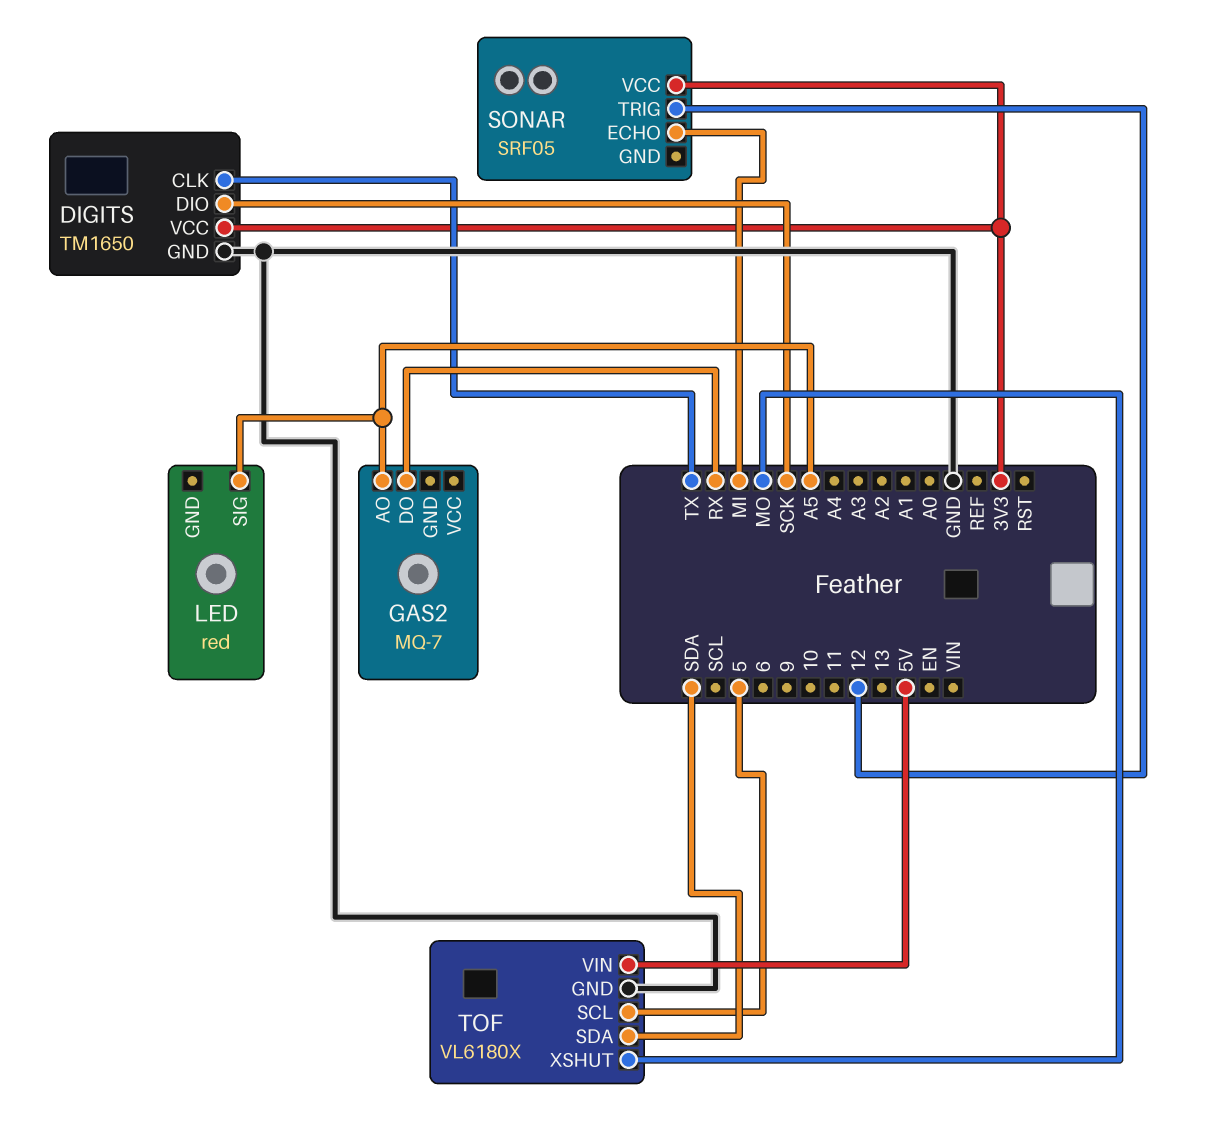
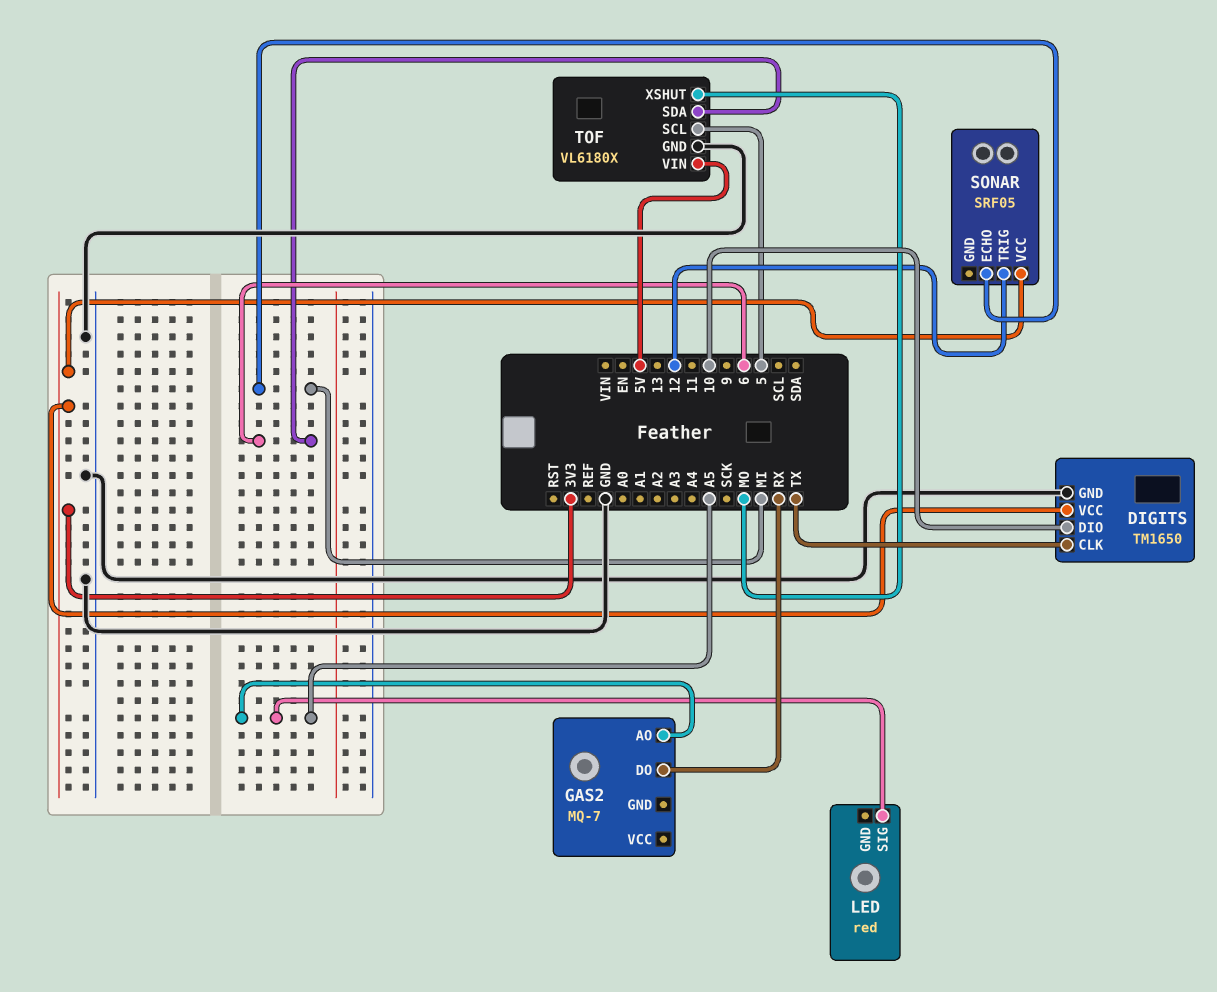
DIGITS pin DIO: SCK -> 10
TOF pin SDA: SDA -> 6

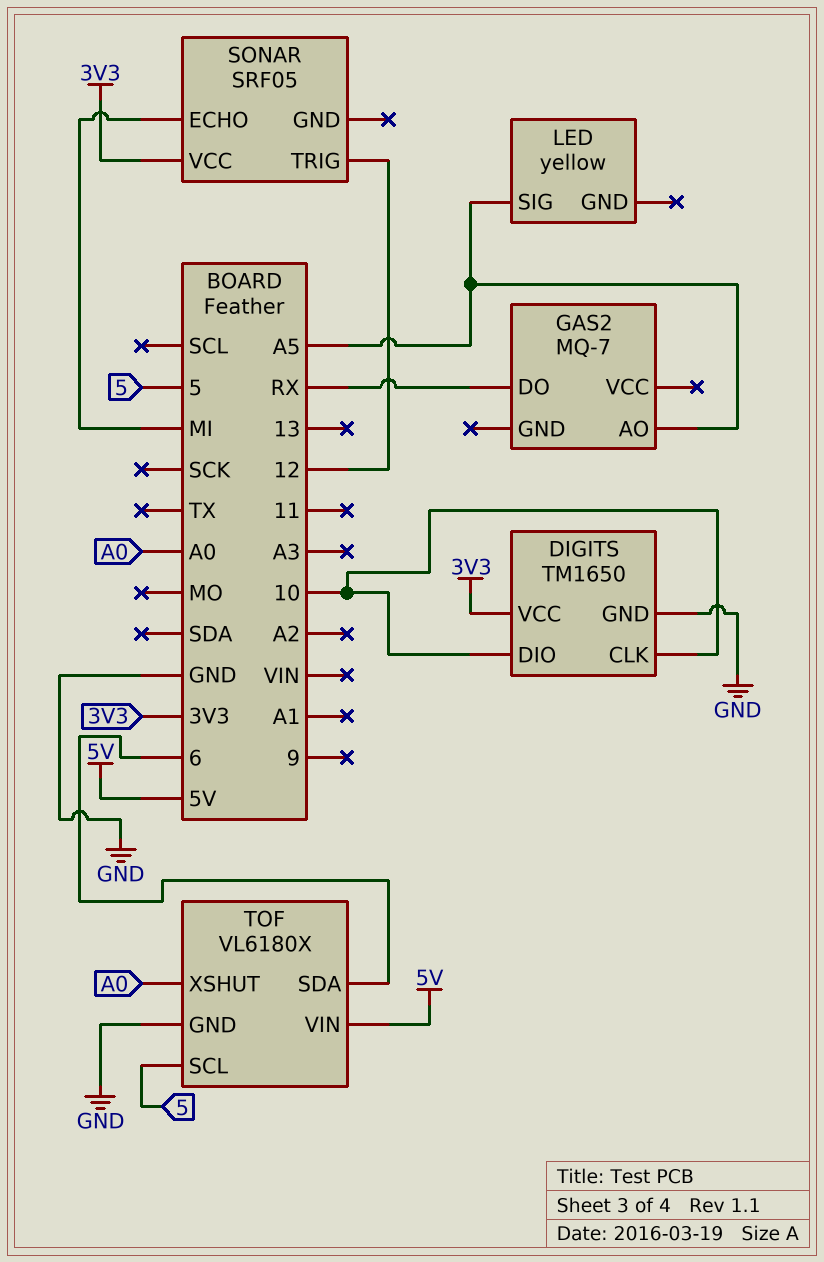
DIGITS pin CLK: TX -> 10
LED: red -> yellow
TOF pin XSHUT: MO -> A0

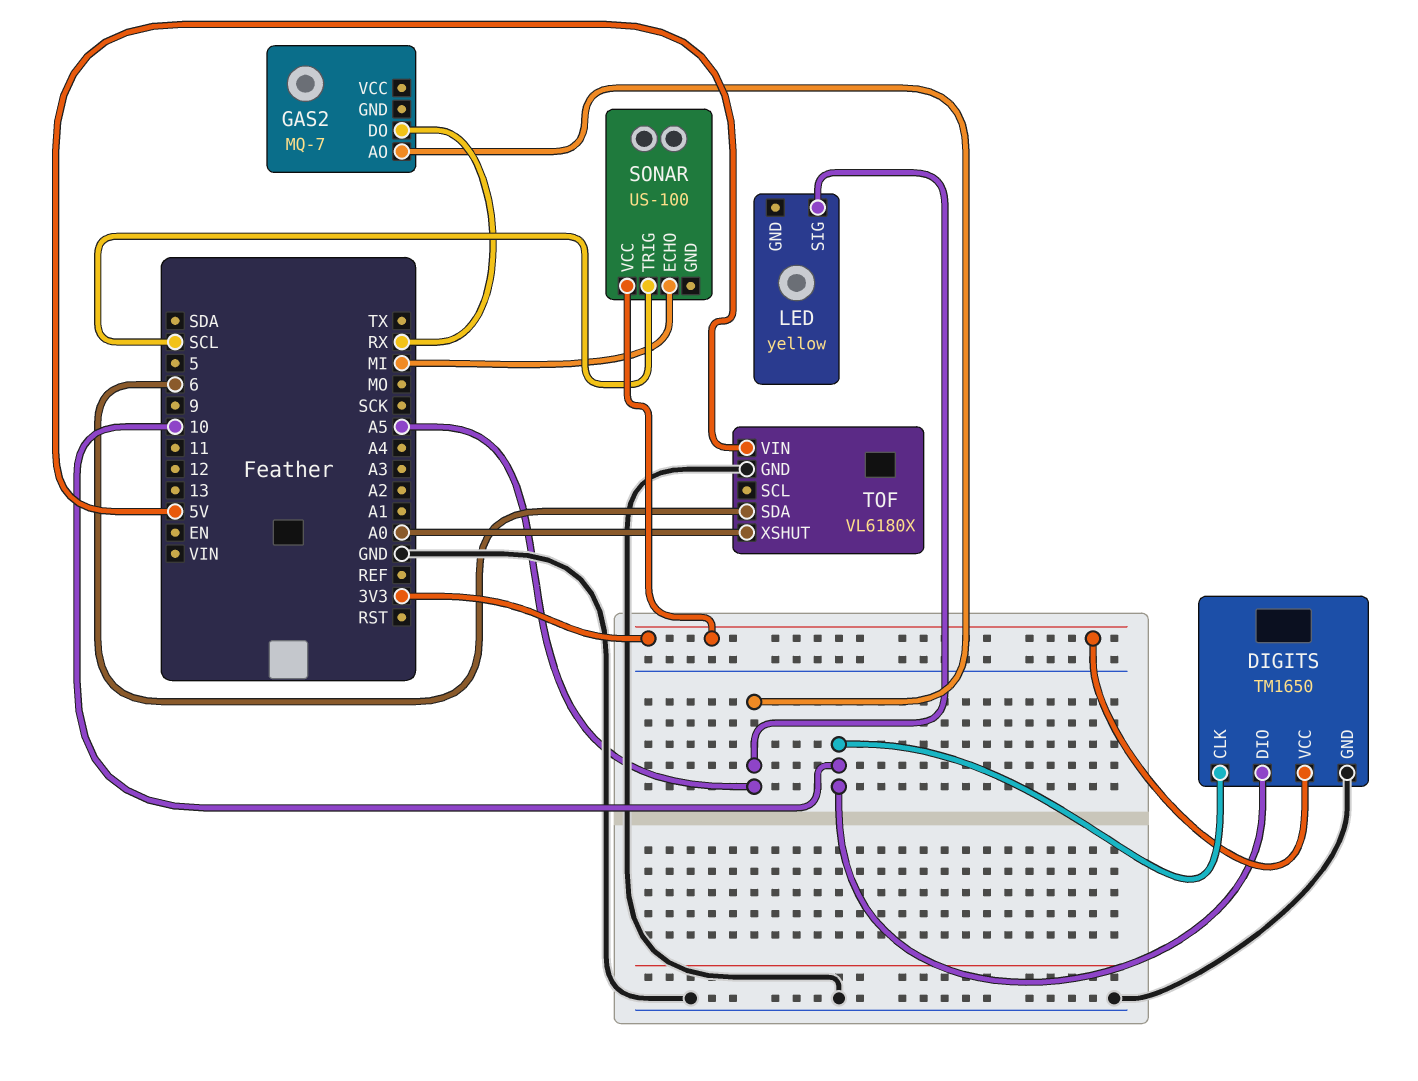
SONAR: SRF05 -> US-100
SONAR pin TRIG: 12 -> SCL
TOF pin SCL: 5 -> none

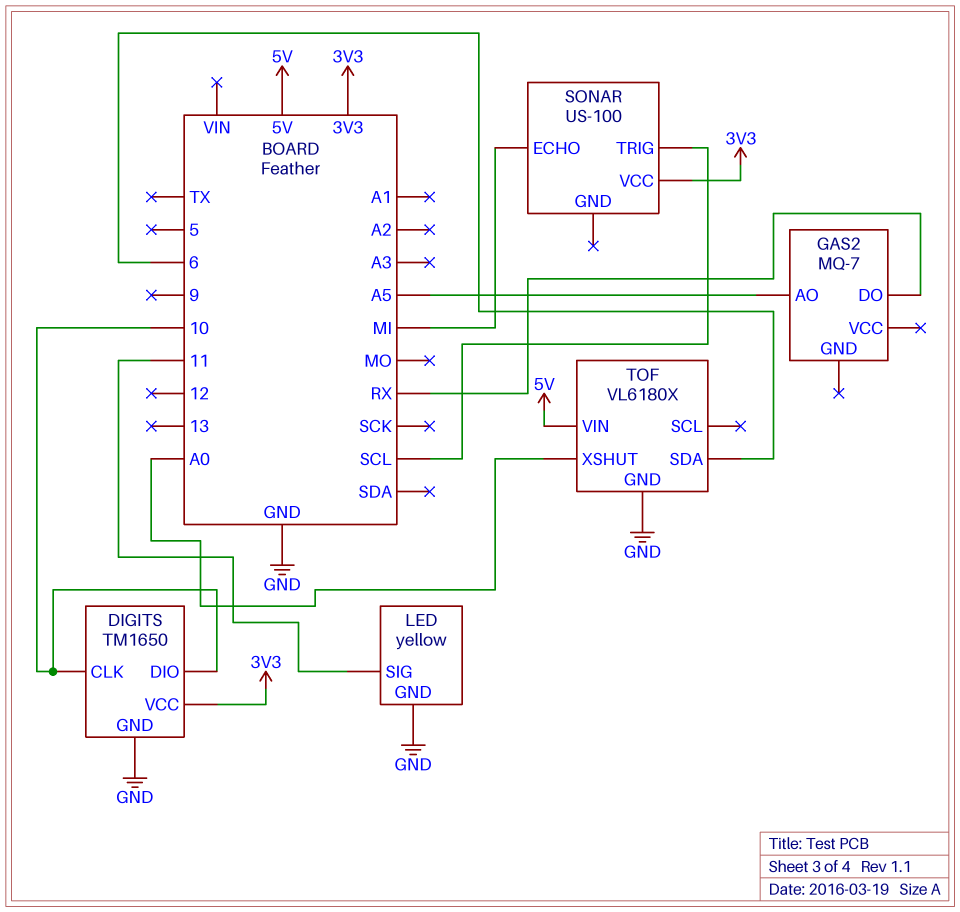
LED pin GND: none -> GND
LED pin SIG: A5 -> 11

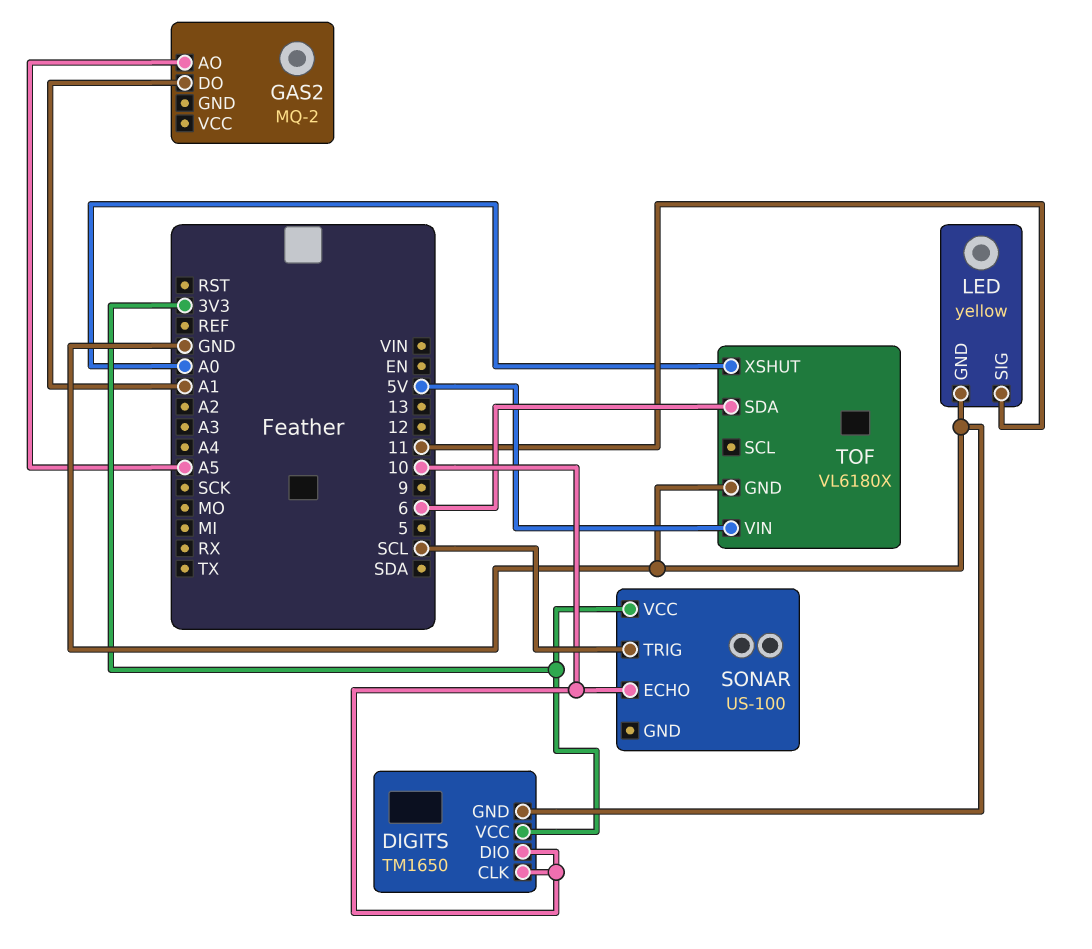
GAS2: MQ-7 -> MQ-2
GAS2 pin DO: RX -> A1
SONAR pin ECHO: MI -> 10

